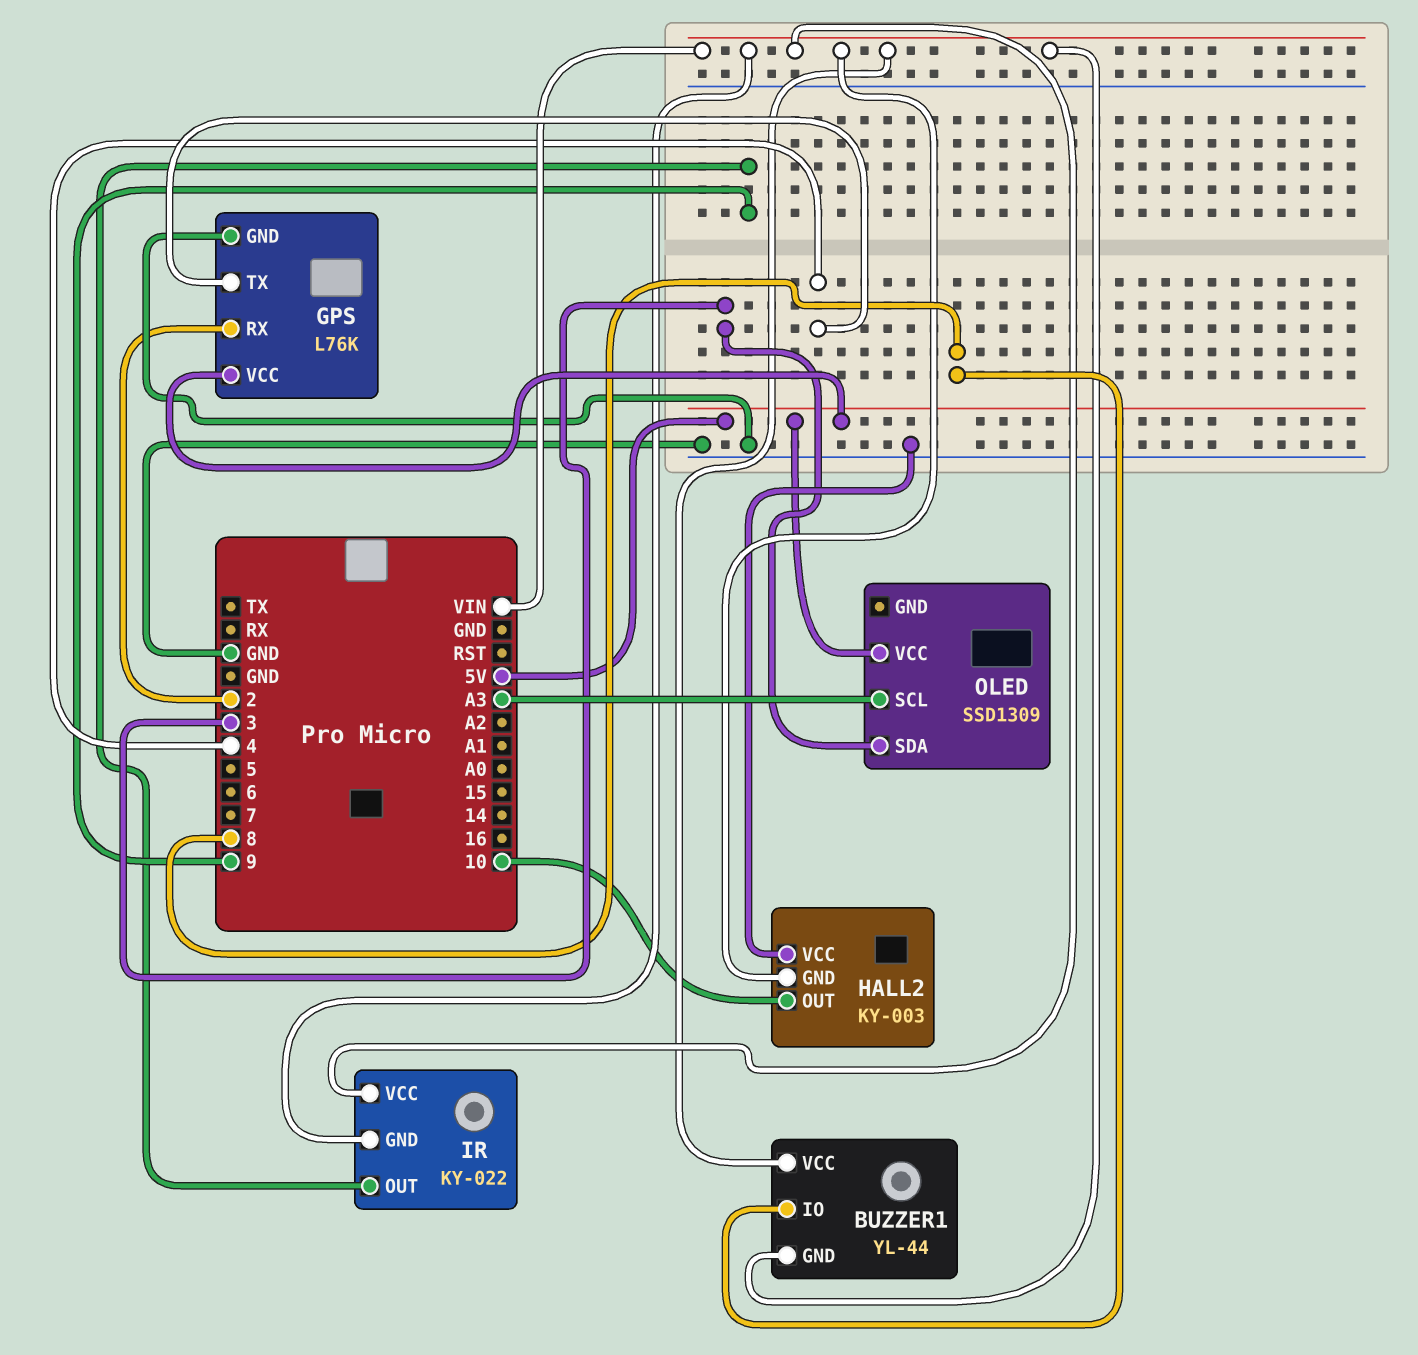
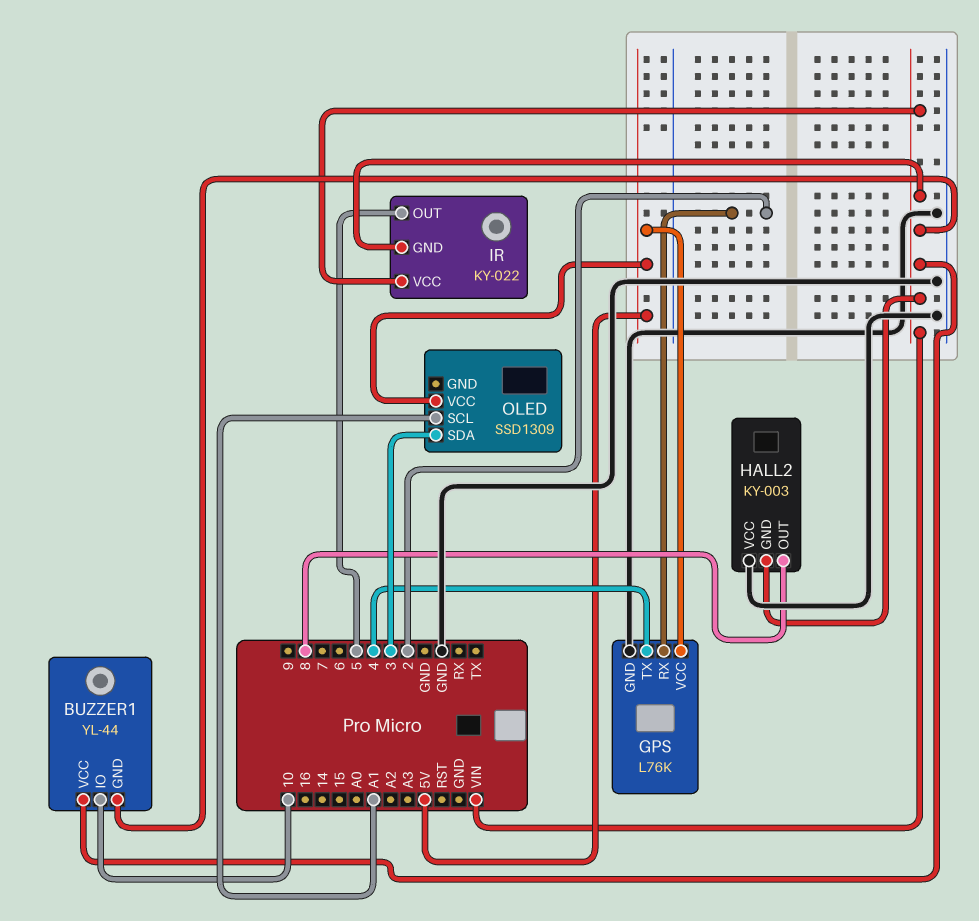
BUZZER1 pin IO: 8 -> 10
HALL2 pin OUT: 10 -> 8
IR pin OUT: 9 -> 5
OLED pin SCL: A3 -> A1

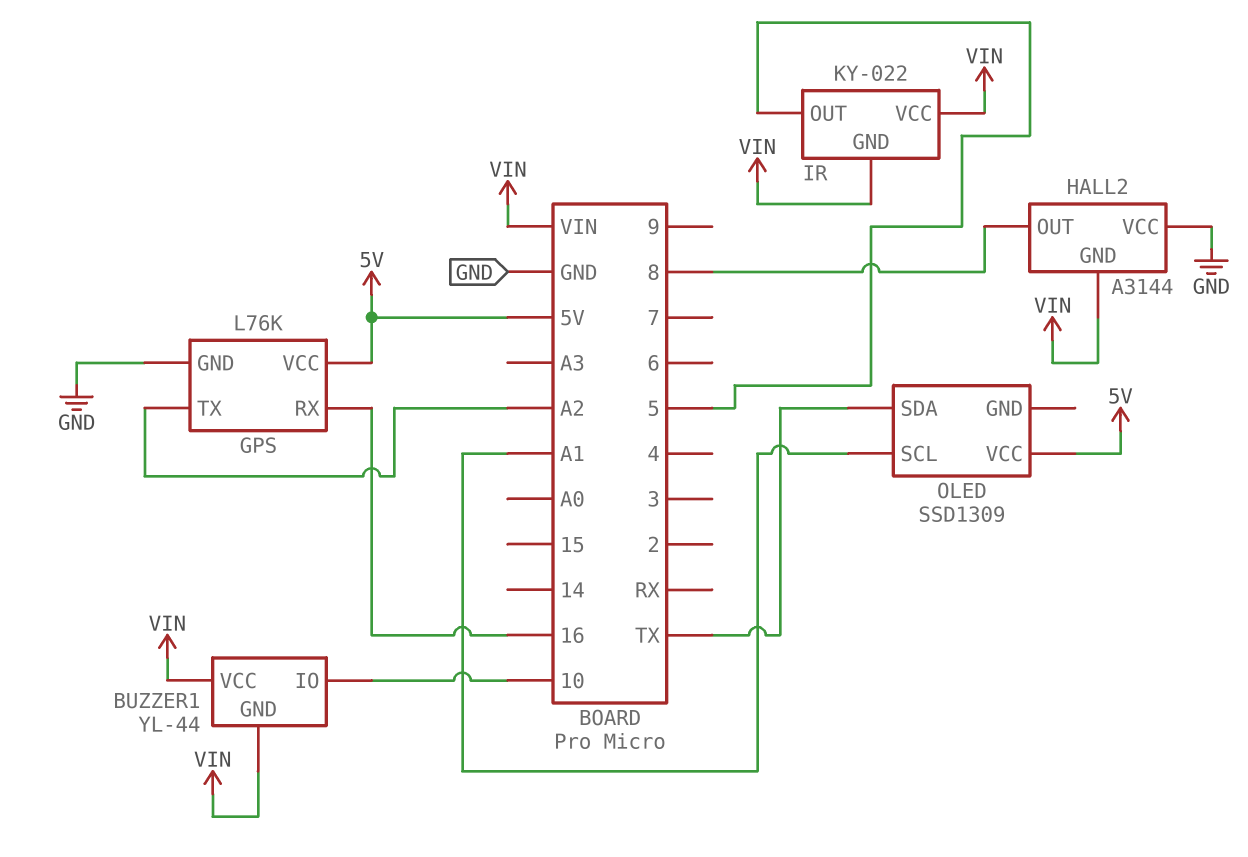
GPS pin RX: 2 -> 16
GPS pin TX: 4 -> A2
HALL2: KY-003 -> A3144
OLED pin SDA: 3 -> TX

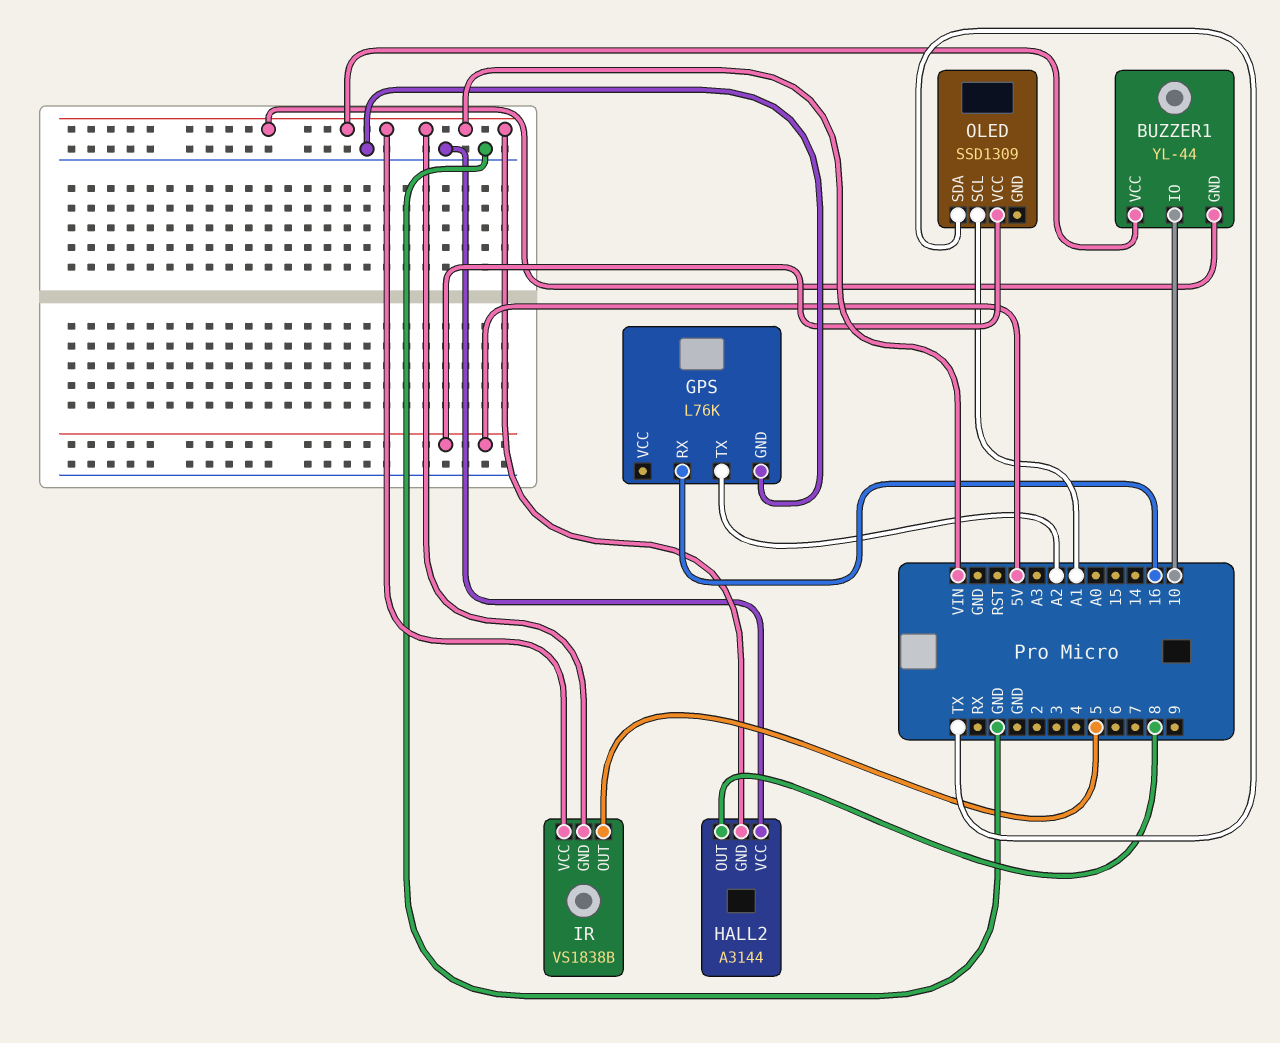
GPS pin VCC: 5V -> none
IR: KY-022 -> VS1838B

